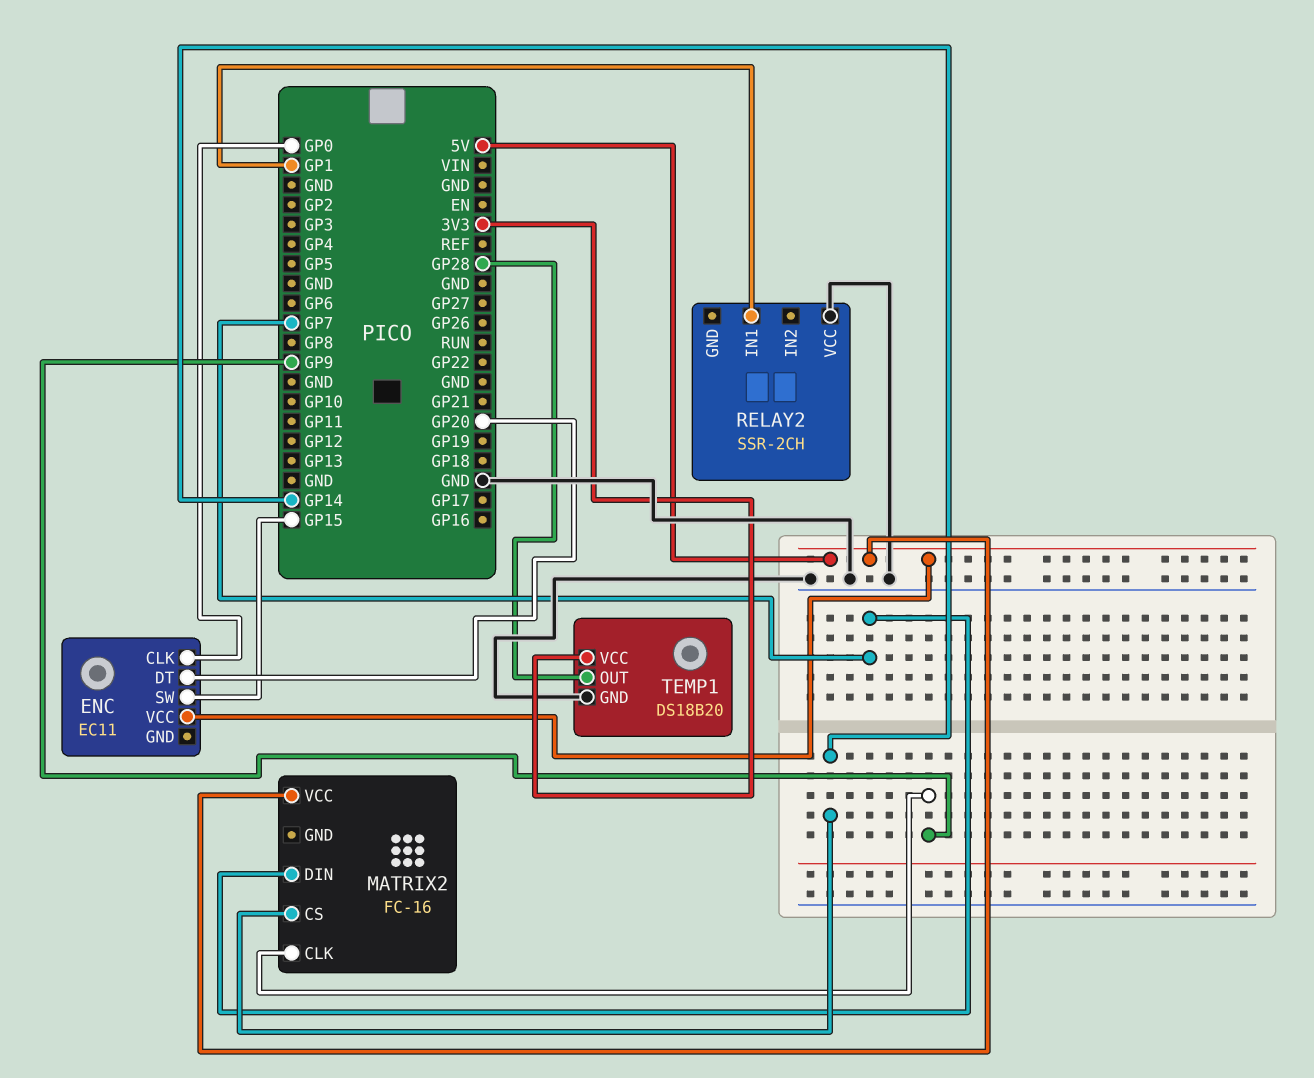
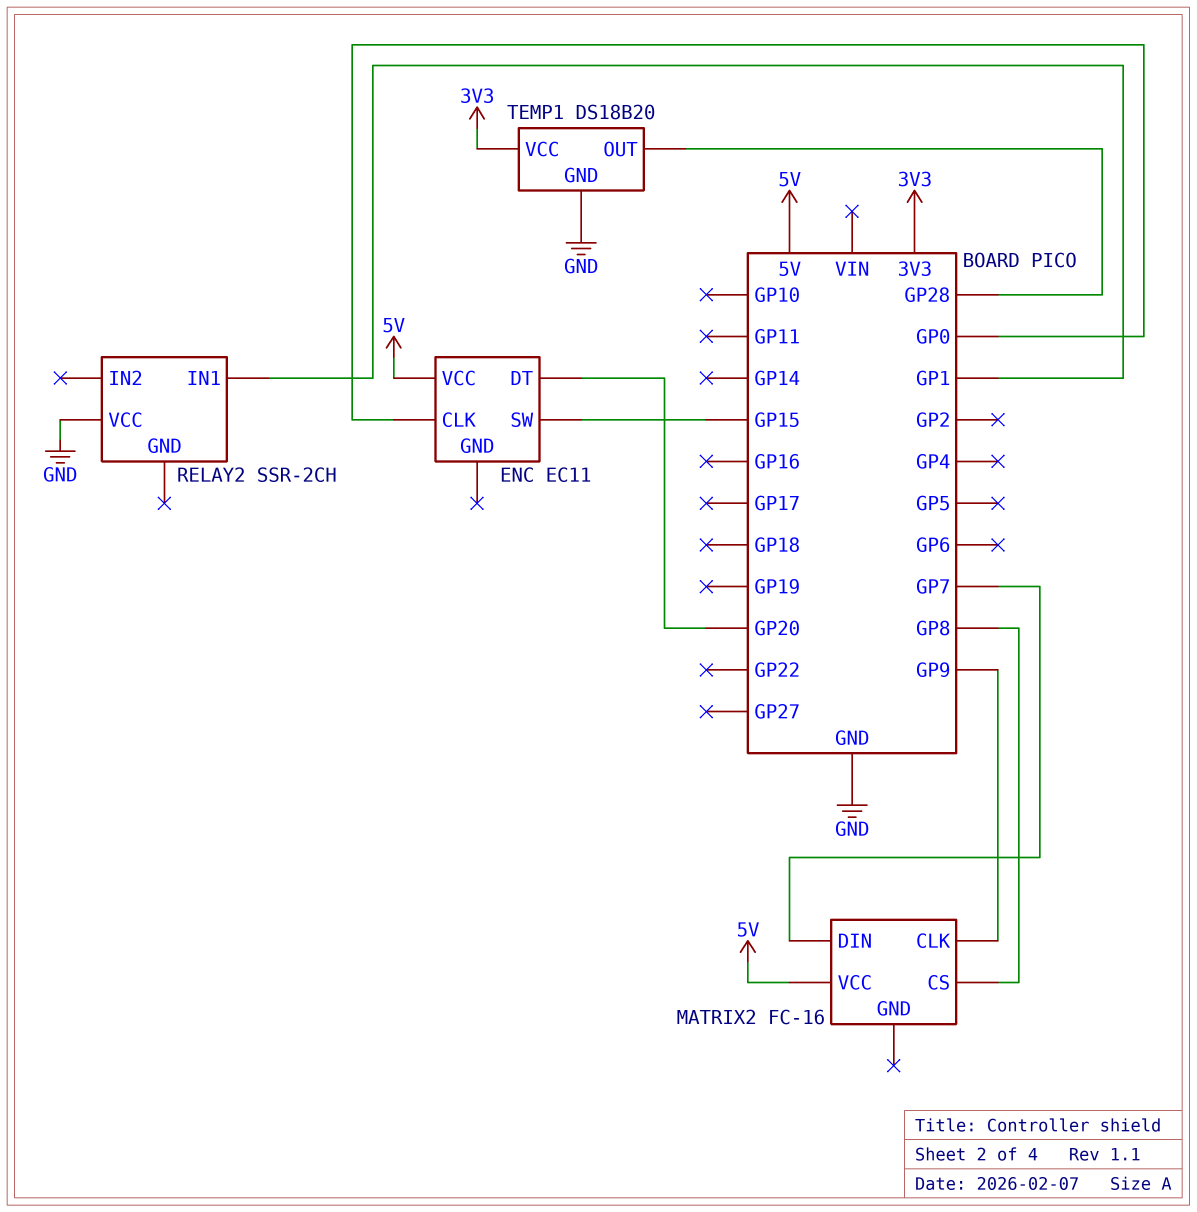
MATRIX2 pin CS: GP14 -> GP8

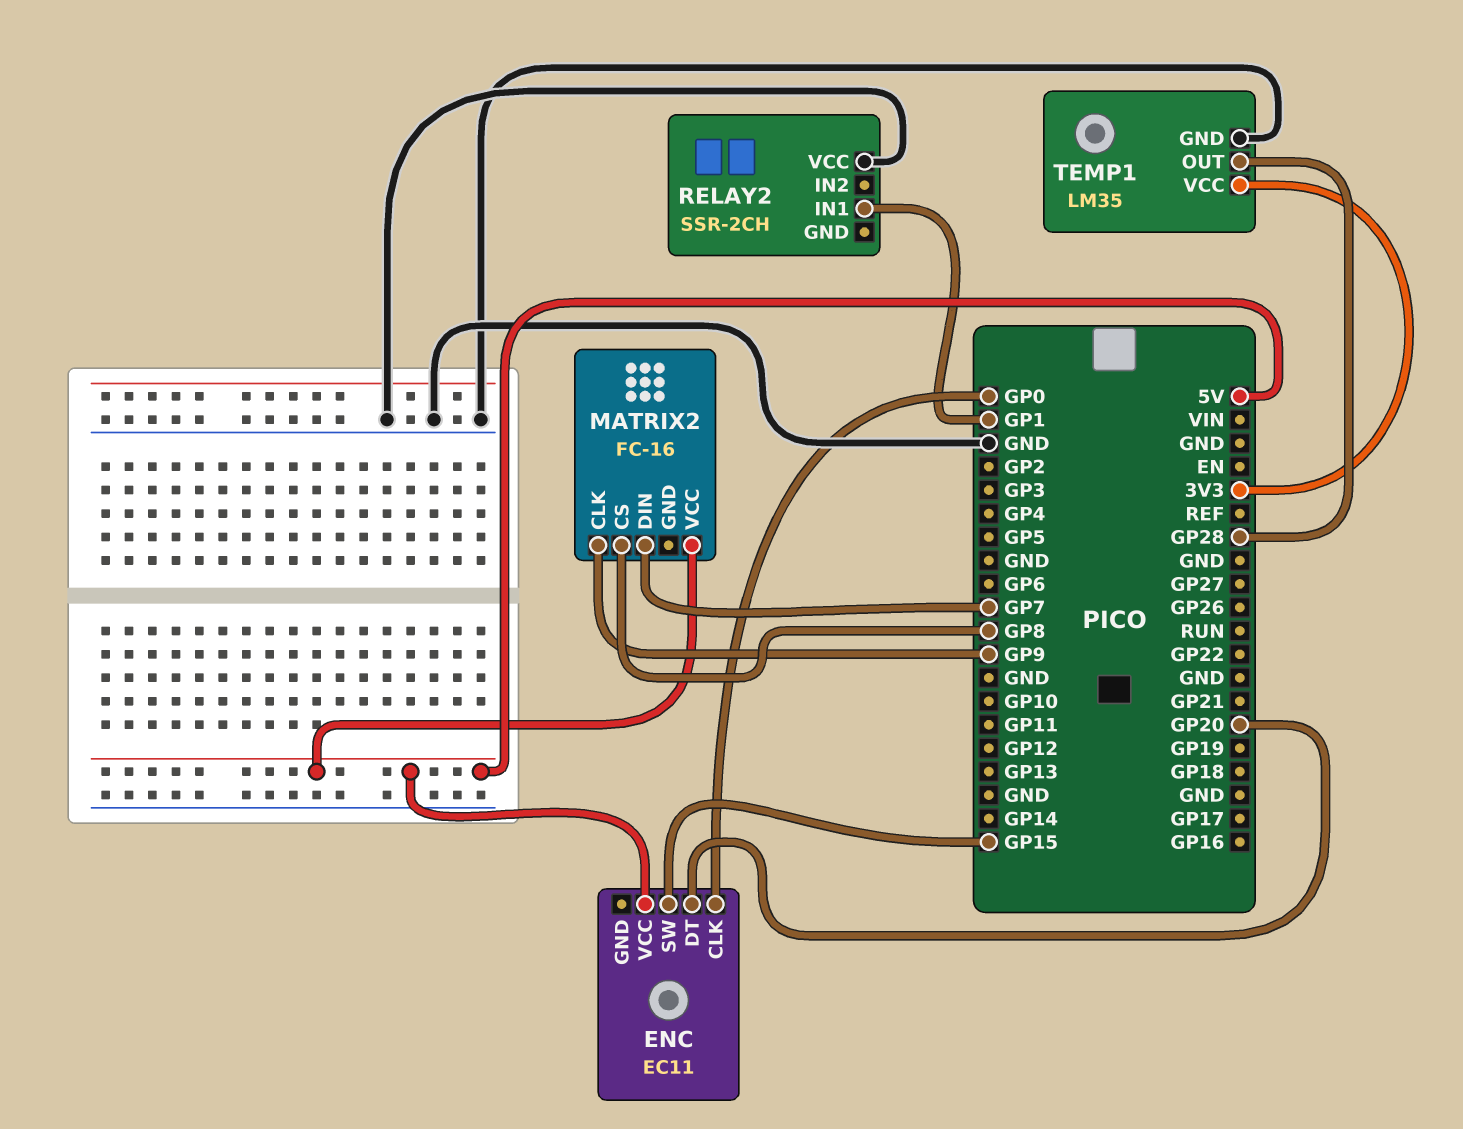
TEMP1: DS18B20 -> LM35

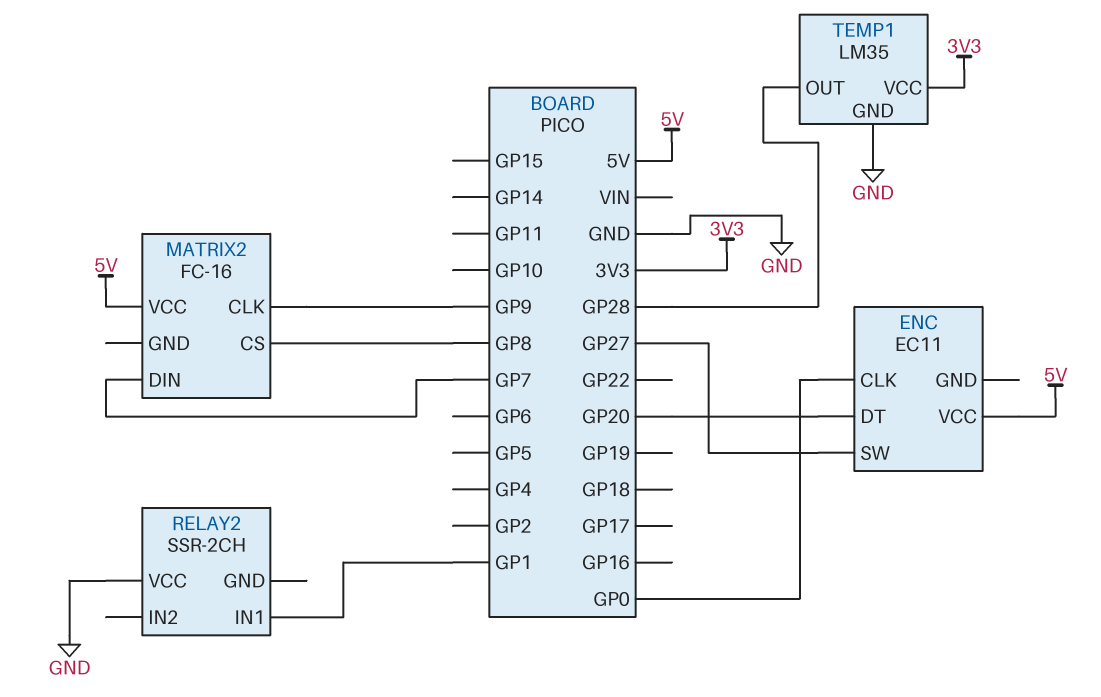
ENC pin SW: GP15 -> GP27

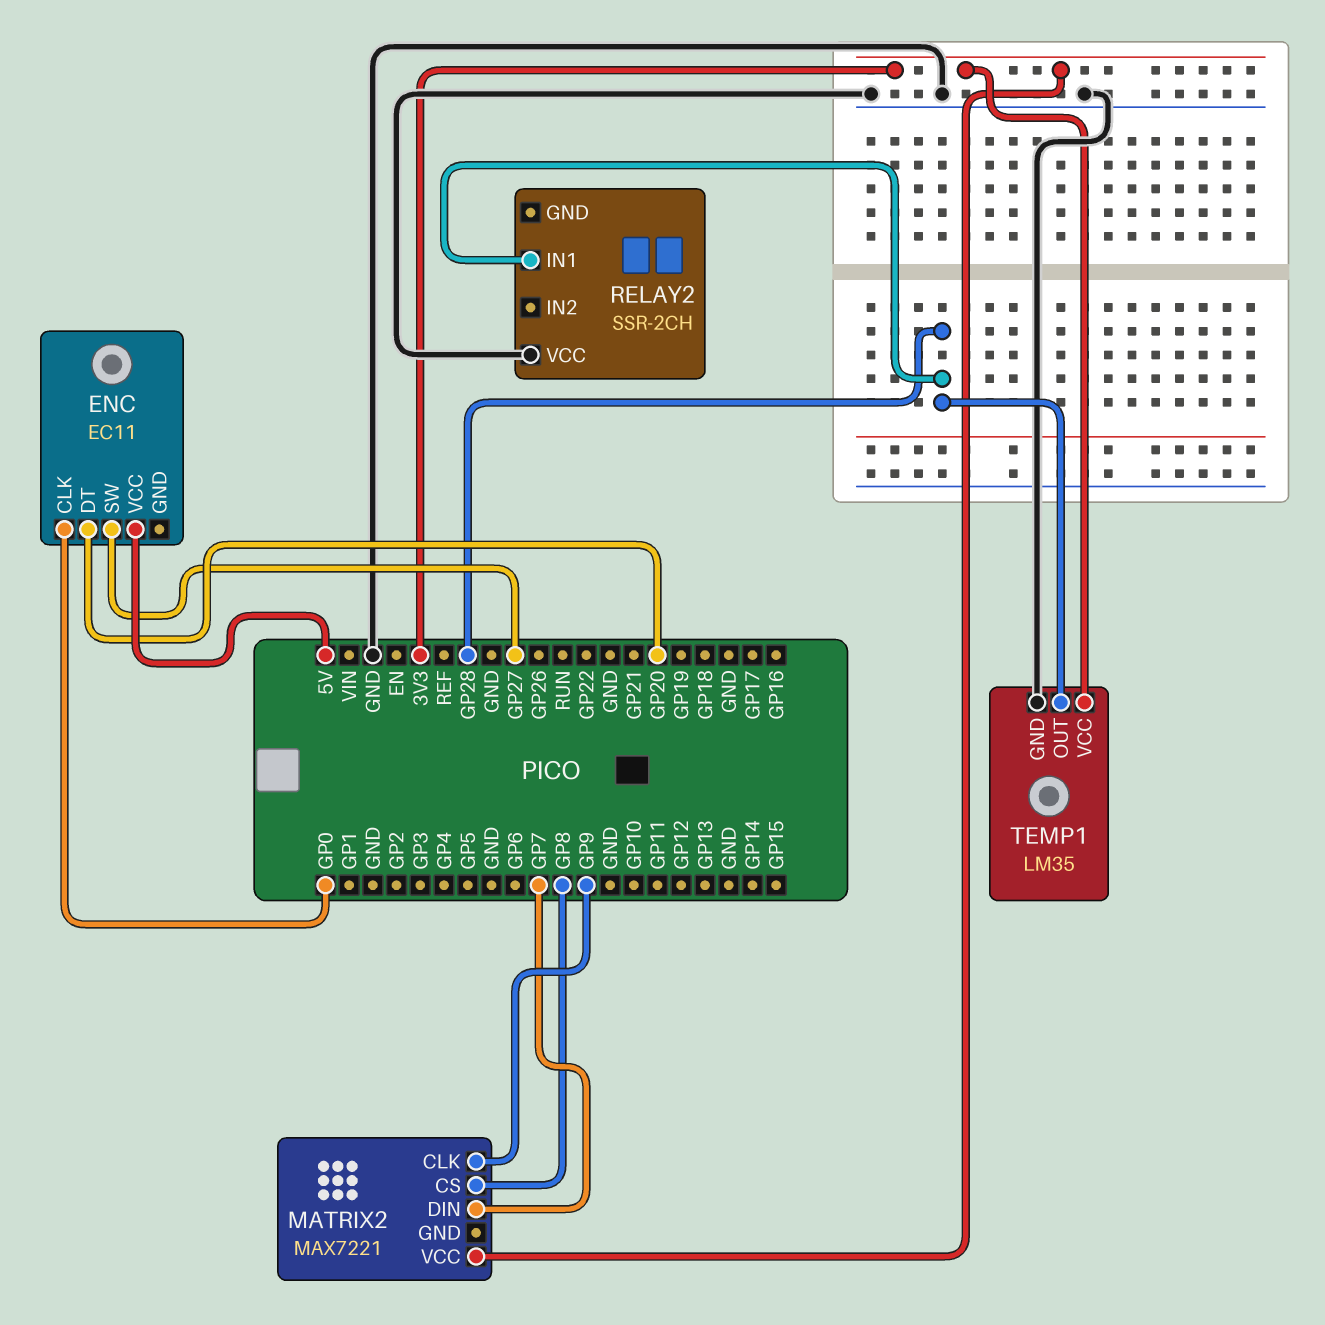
MATRIX2: FC-16 -> MAX7221
MATRIX2 pin VCC: 5V -> 3V3
RELAY2 pin IN1: GP1 -> GP28

